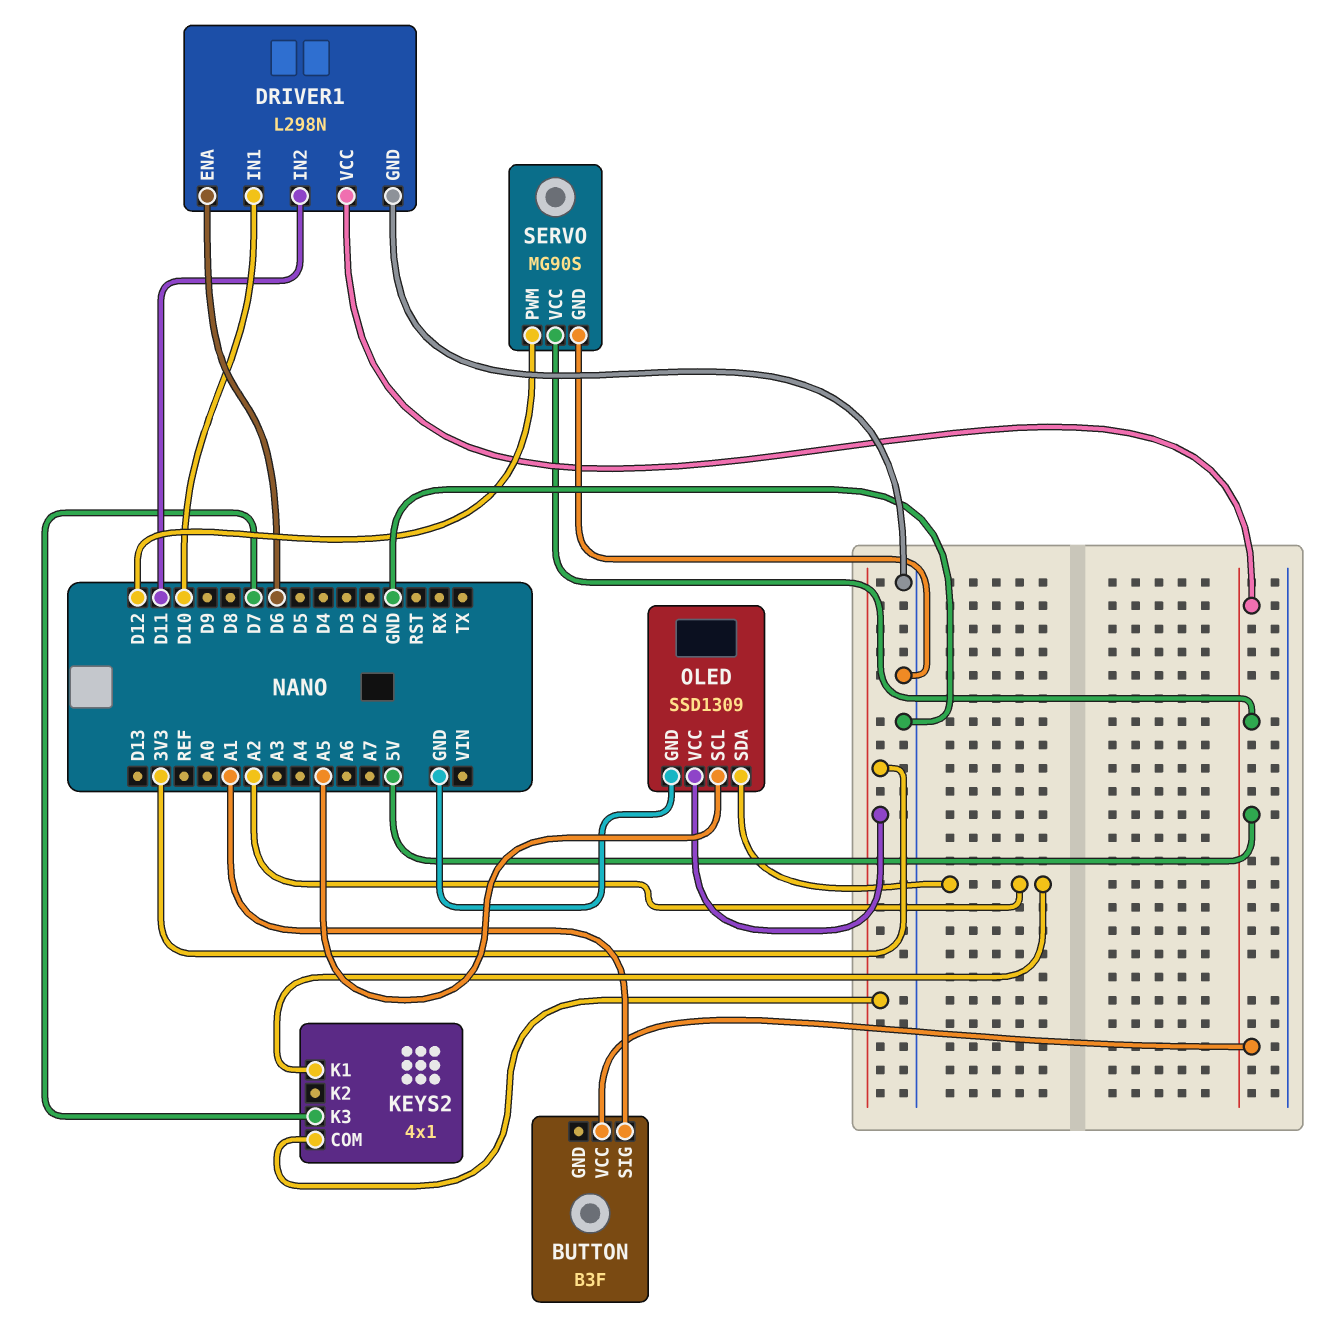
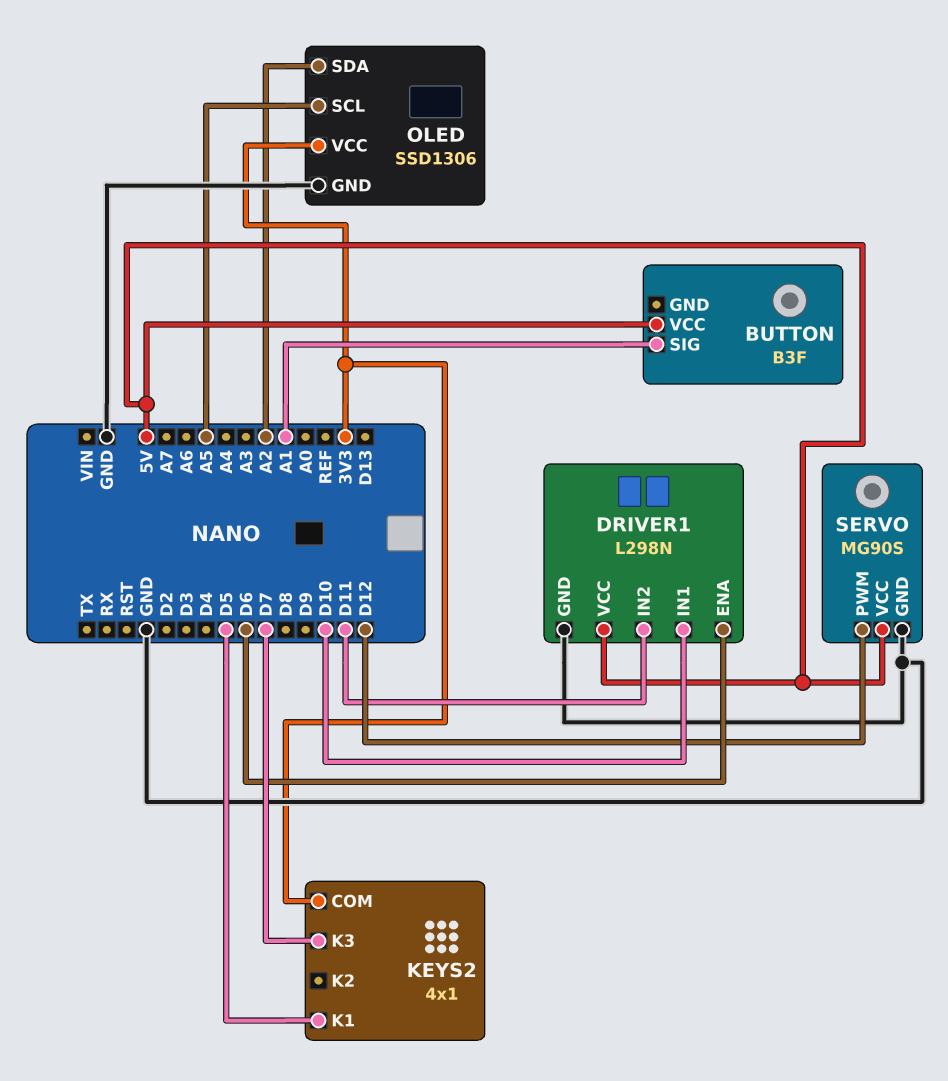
KEYS2 pin K1: A2 -> D5
OLED: SSD1309 -> SSD1306

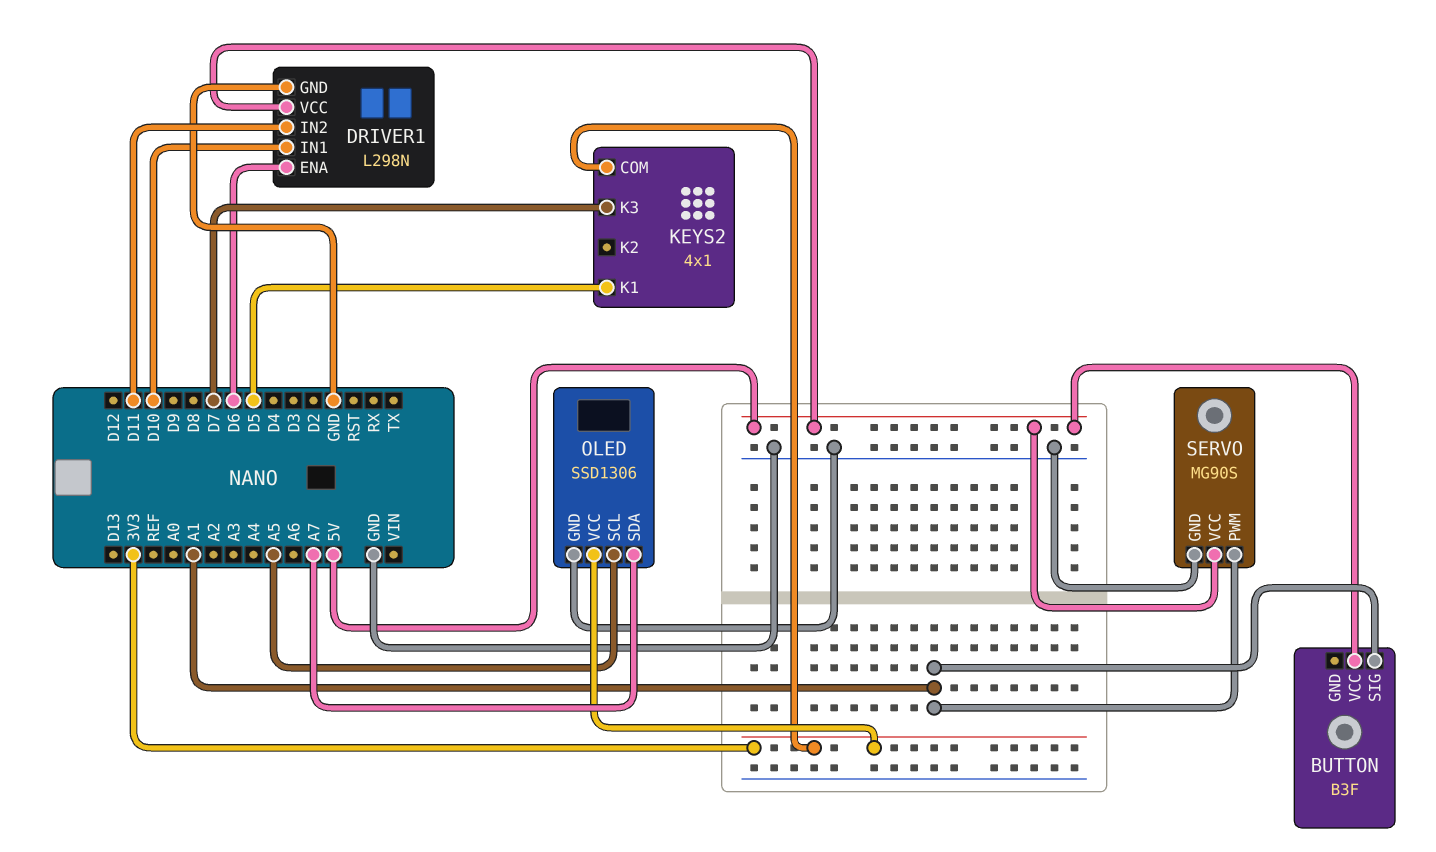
OLED pin SDA: A2 -> A7
SERVO pin PWM: D12 -> A1

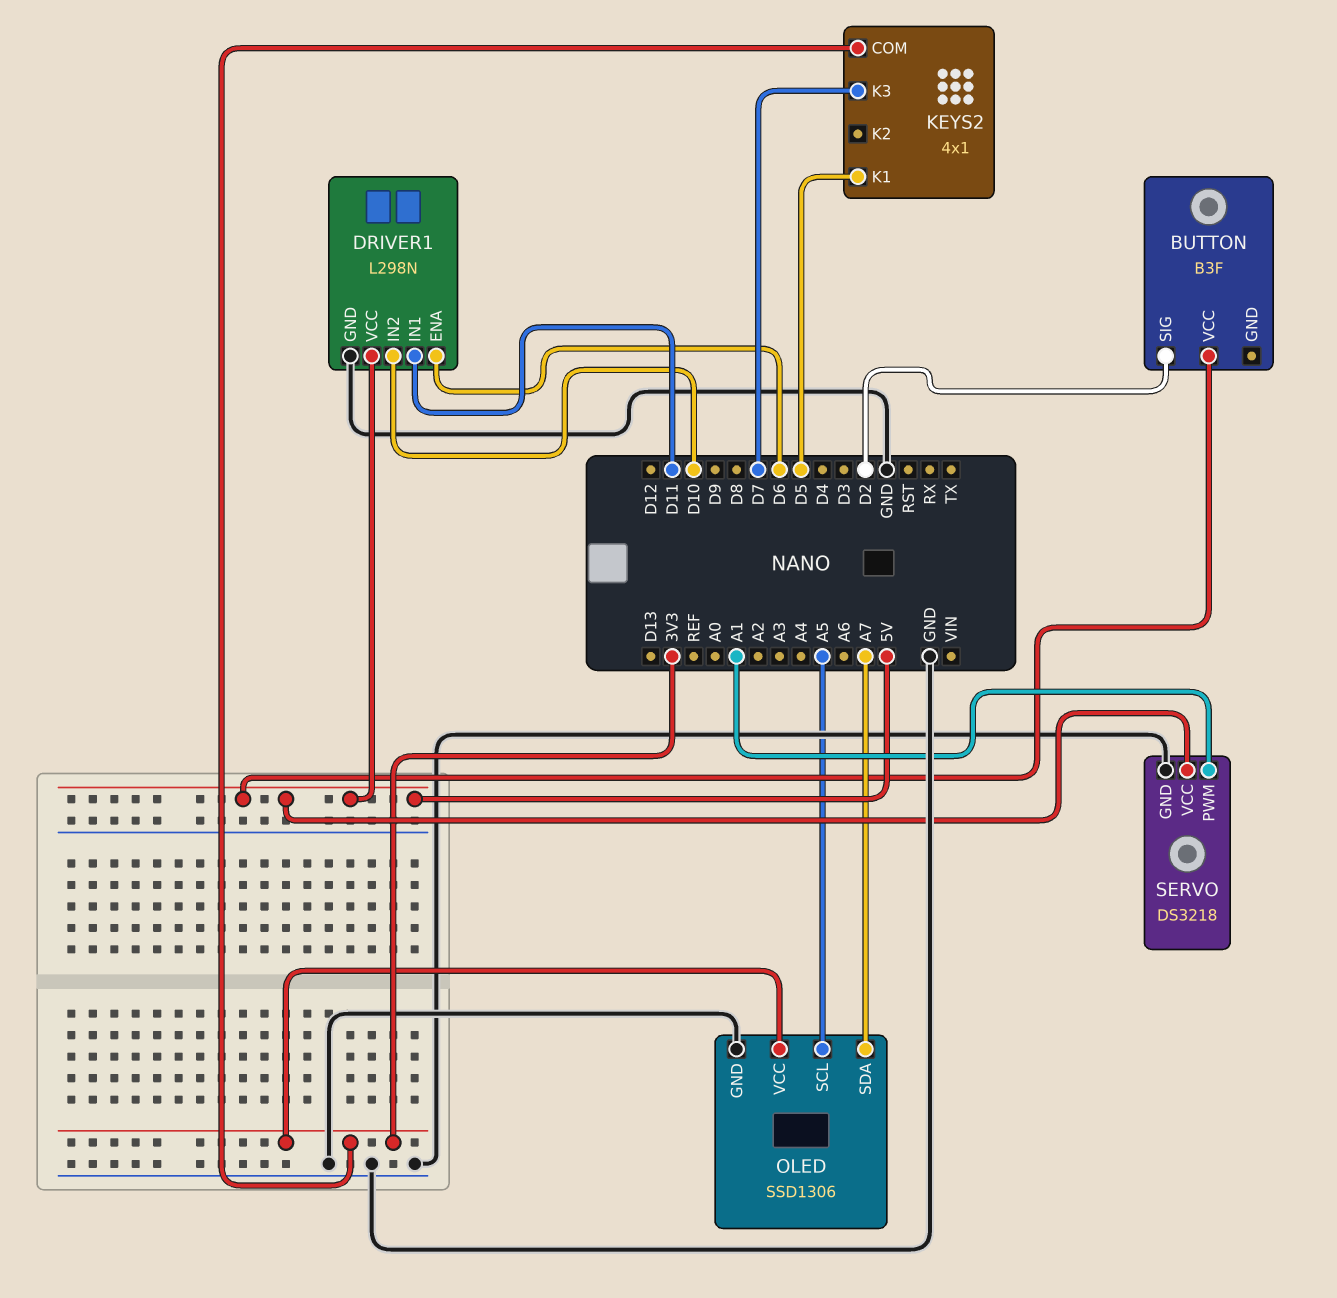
BUTTON pin SIG: A1 -> D2
DRIVER1 pin IN1: D10 -> D11
DRIVER1 pin IN2: D11 -> D10
SERVO: MG90S -> DS3218

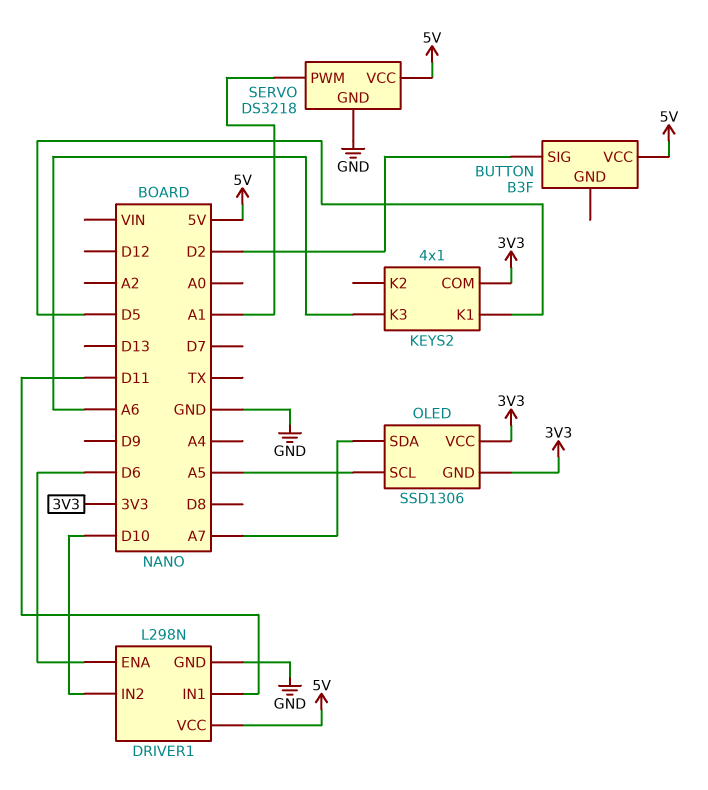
KEYS2 pin K3: D7 -> A6
OLED pin GND: GND -> 3V3

